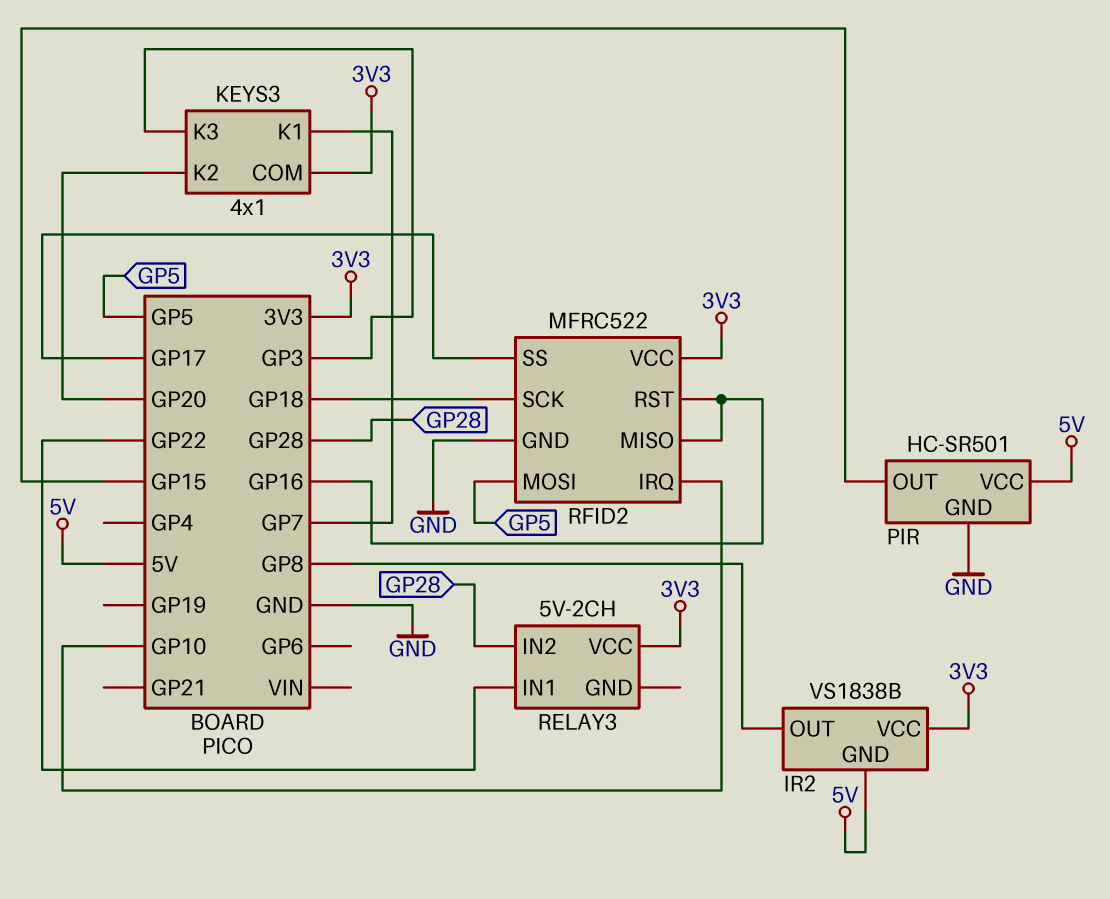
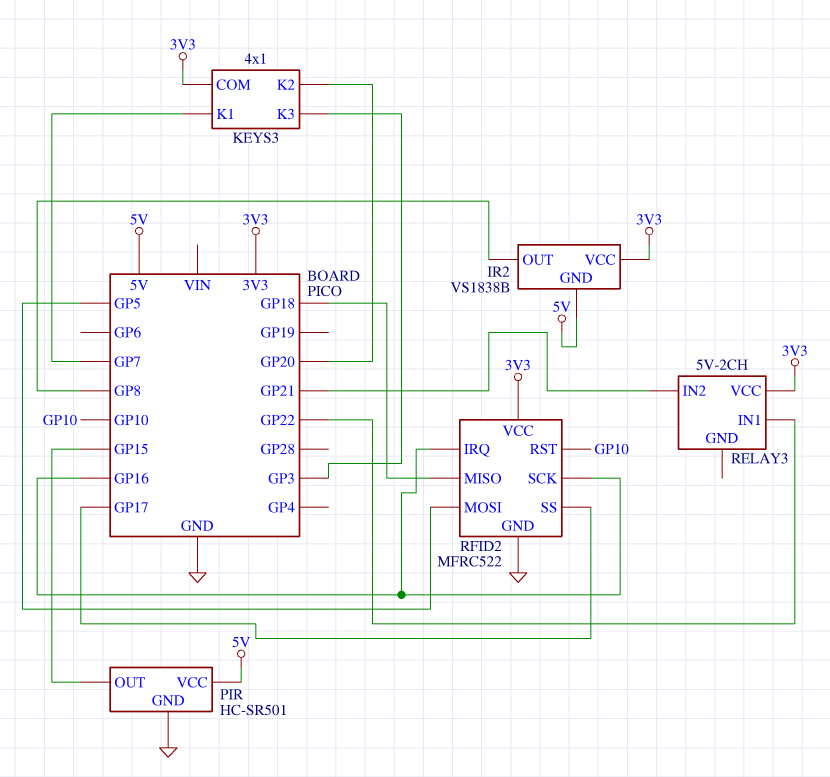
RELAY3 pin IN2: GP28 -> GP21
RFID2 pin IRQ: GP10 -> GP16
RFID2 pin MISO: GP16 -> GP18
RFID2 pin RST: GP16 -> GP10
RFID2 pin SCK: GP18 -> GP16

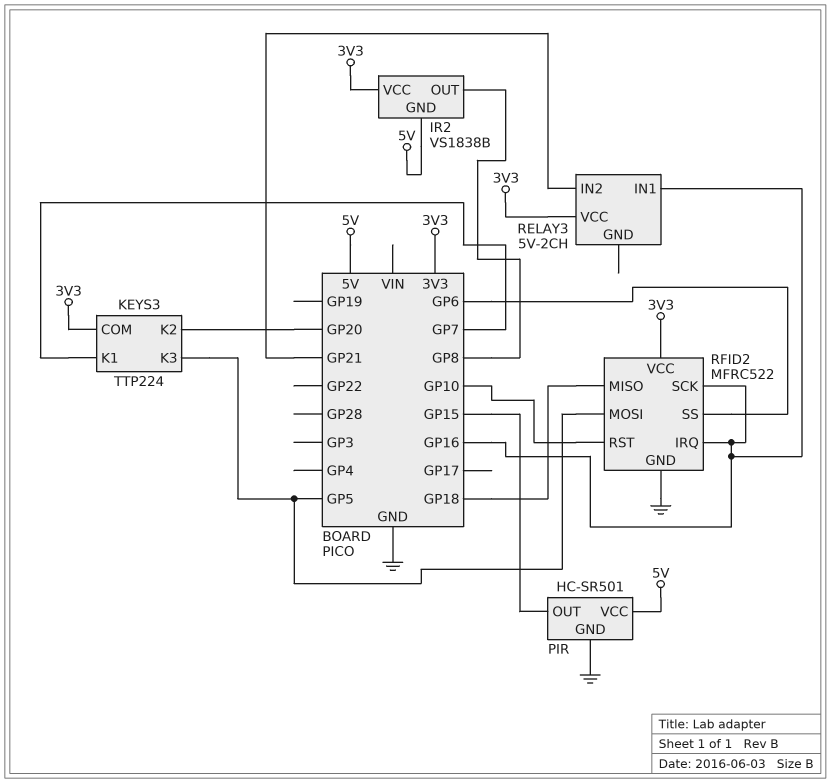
KEYS3: 4x1 -> TTP224
KEYS3 pin K3: GP3 -> GP5
RELAY3 pin IN1: GP22 -> GP16
RFID2 pin SS: GP17 -> GP6

